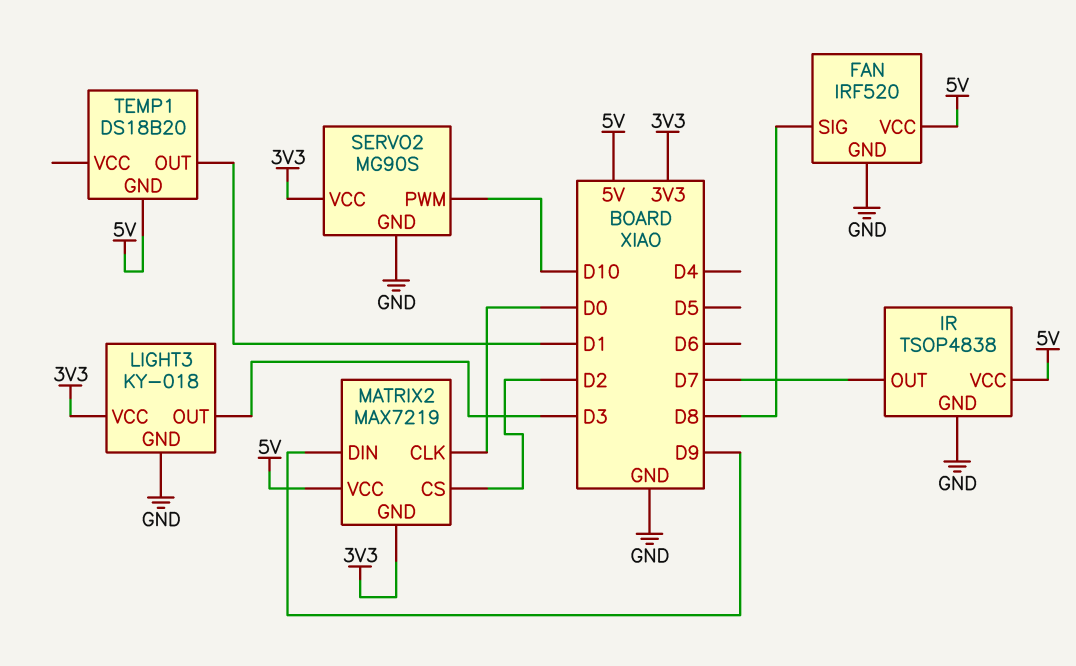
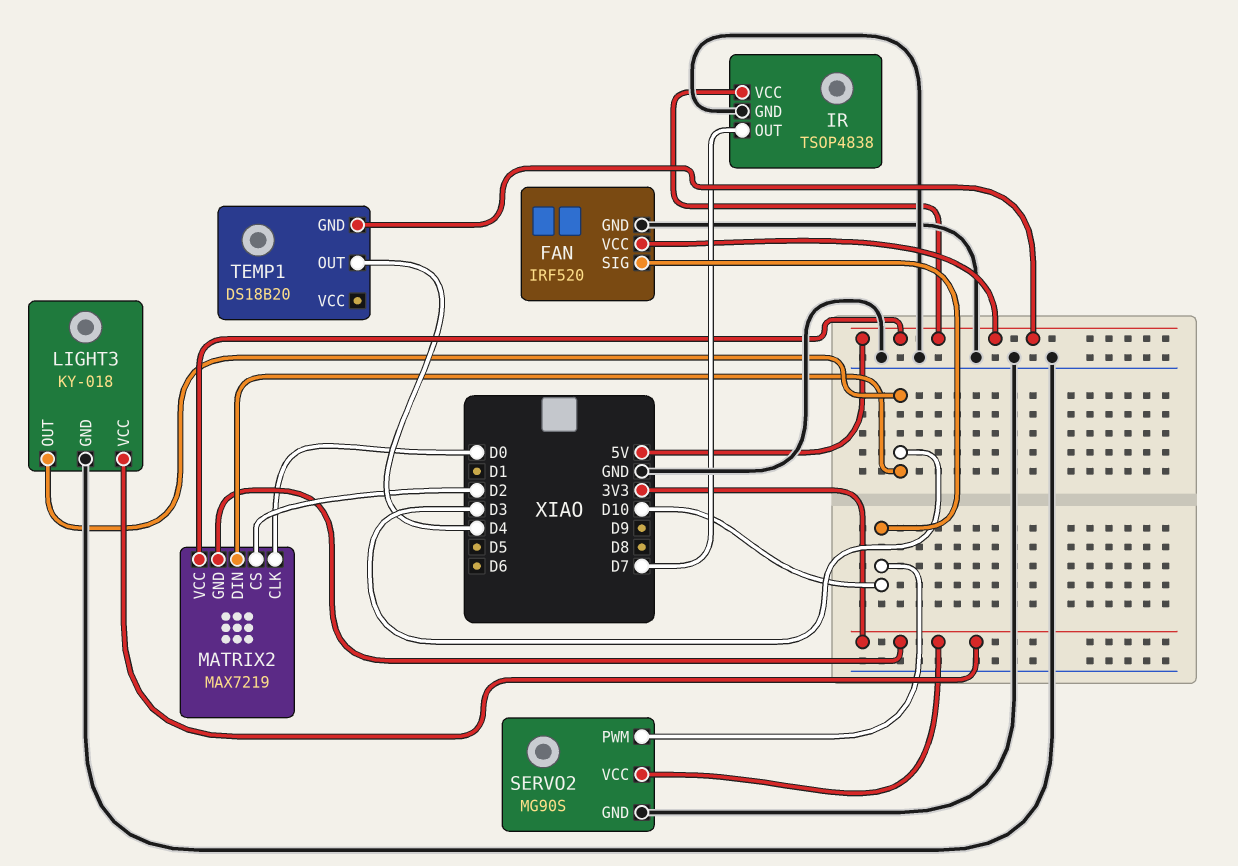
FAN pin SIG: D8 -> D10
MATRIX2 pin DIN: D9 -> D3
TEMP1 pin OUT: D1 -> D4

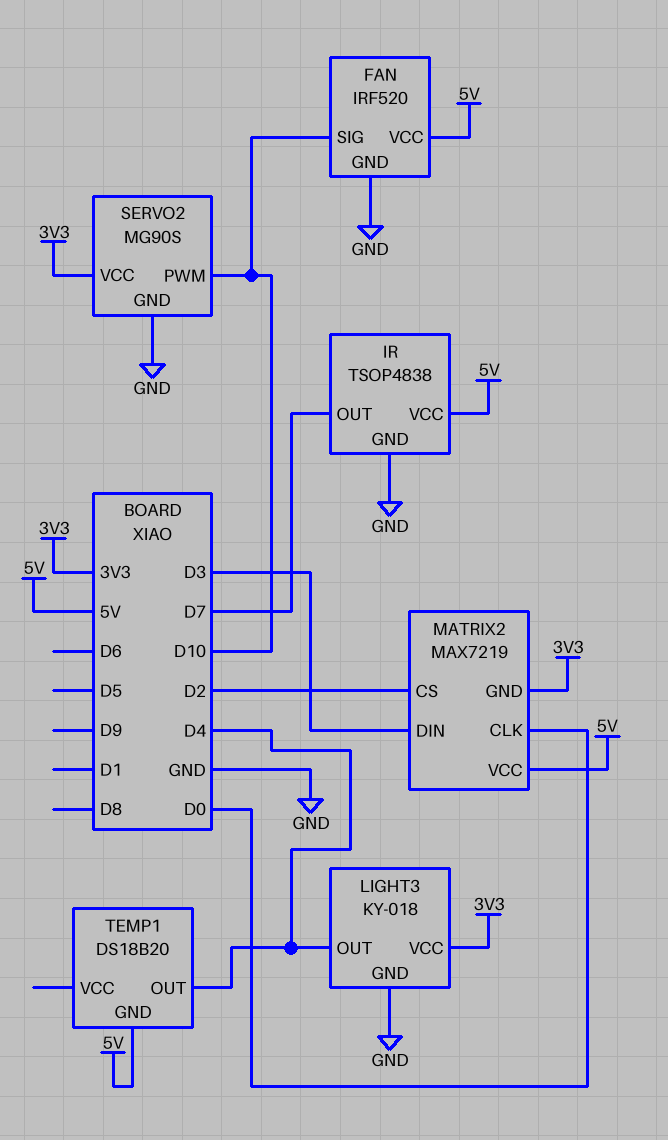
LIGHT3 pin OUT: D3 -> D4

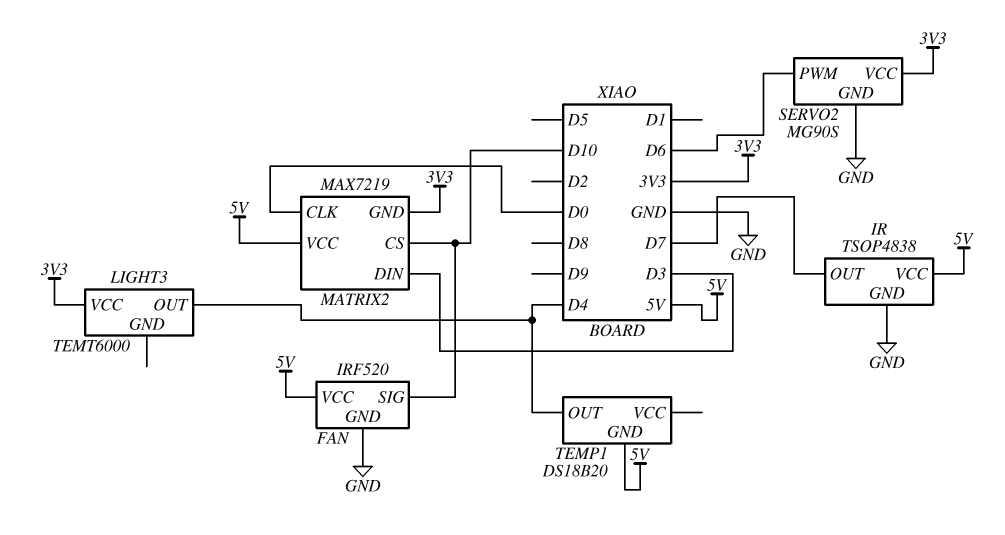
LIGHT3: KY-018 -> TEMT6000
LIGHT3 pin GND: GND -> none
MATRIX2 pin CS: D2 -> D10
SERVO2 pin PWM: D10 -> D6

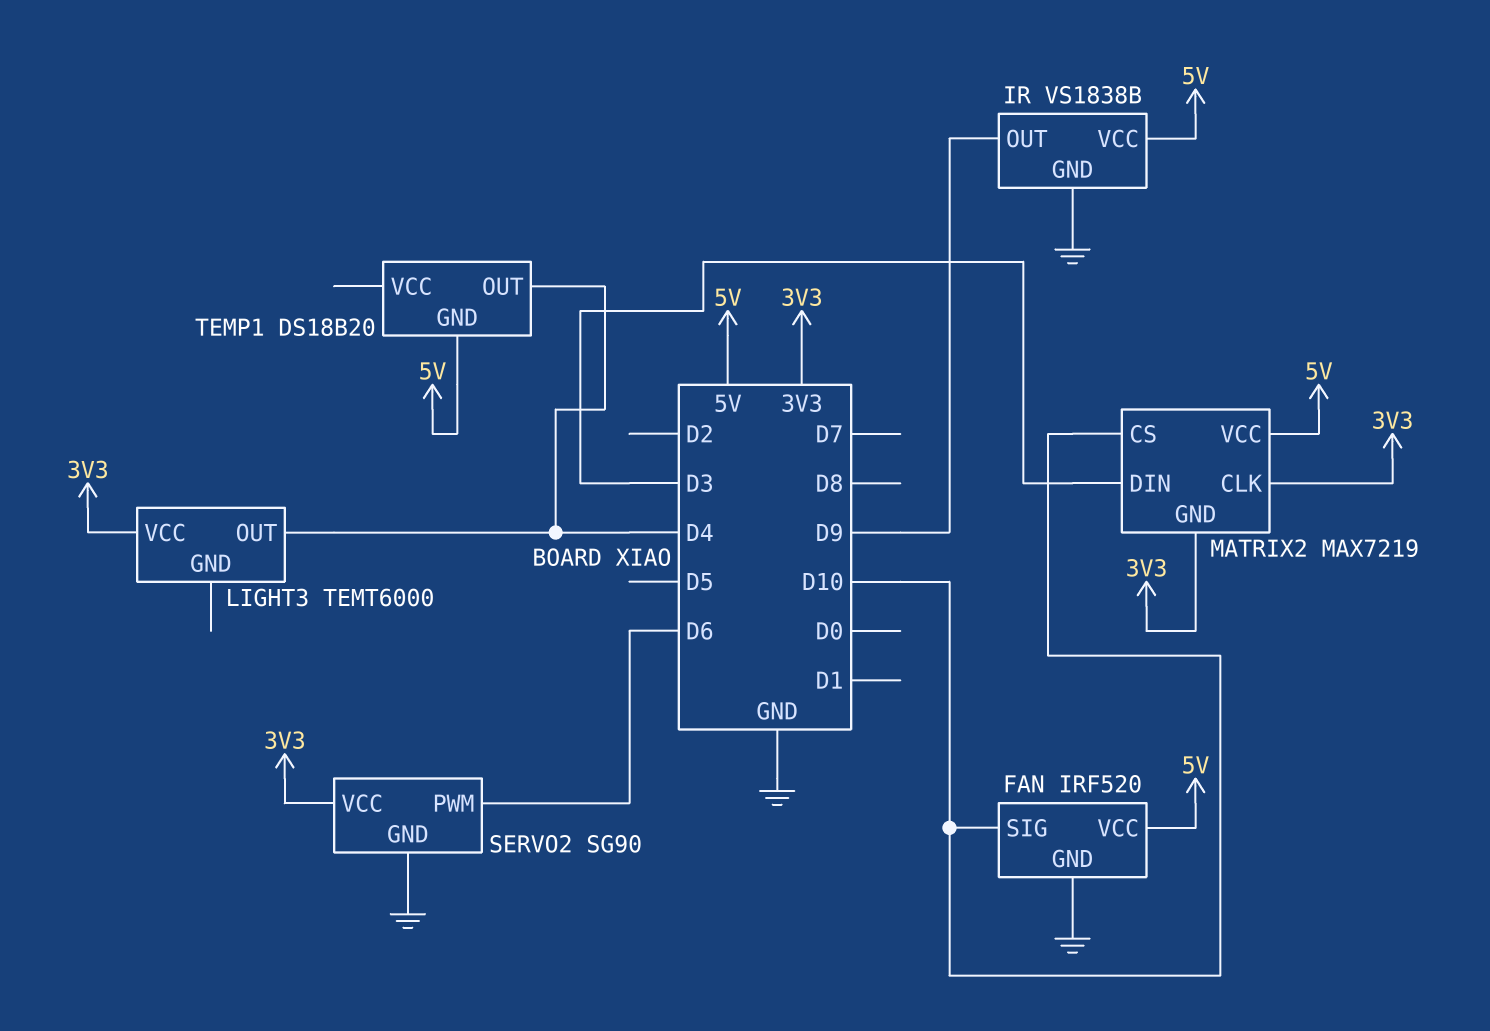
IR: TSOP4838 -> VS1838B
IR pin OUT: D7 -> D9
MATRIX2 pin CLK: D0 -> 3V3
SERVO2: MG90S -> SG90

